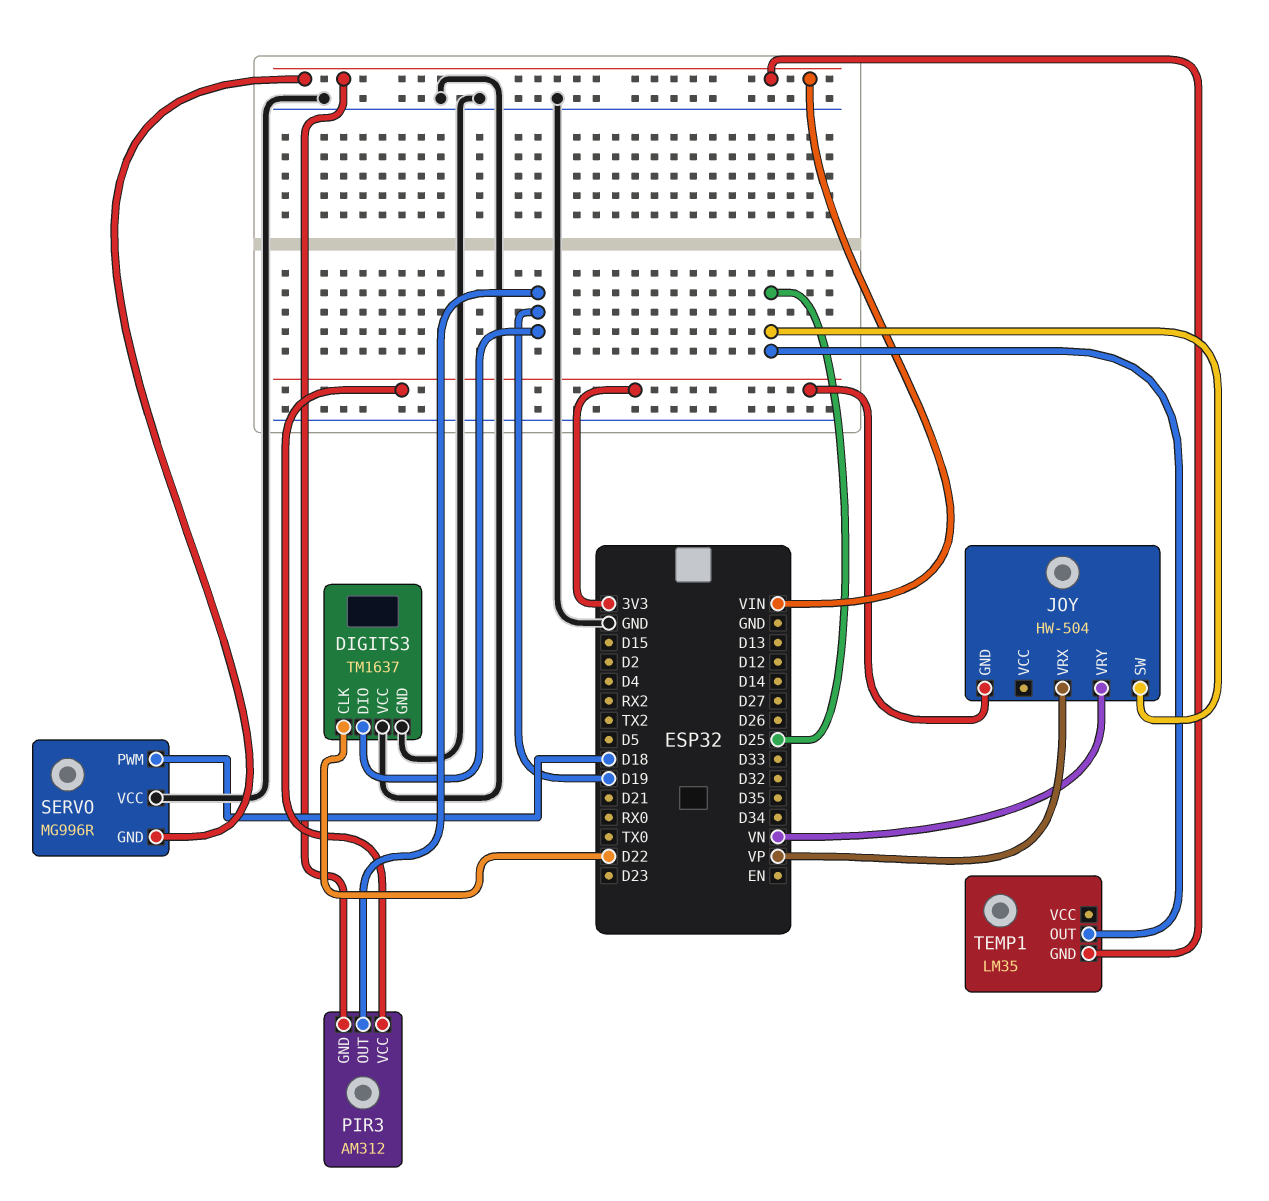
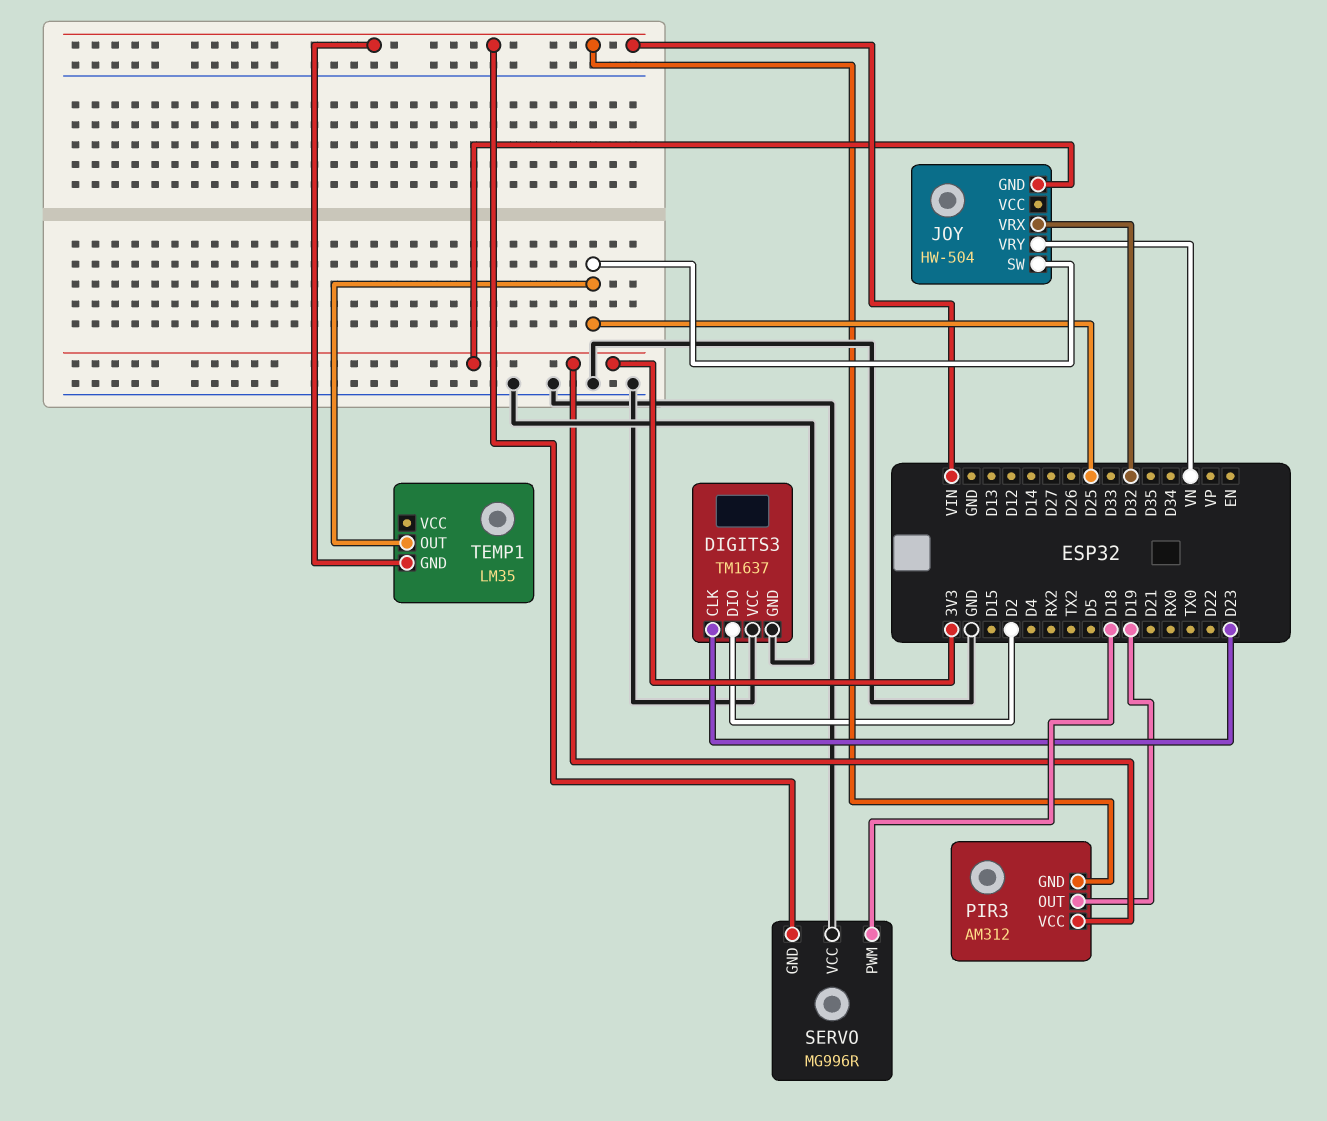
DIGITS3 pin CLK: D22 -> D23
DIGITS3 pin DIO: D19 -> D2
JOY pin VRX: VP -> D32

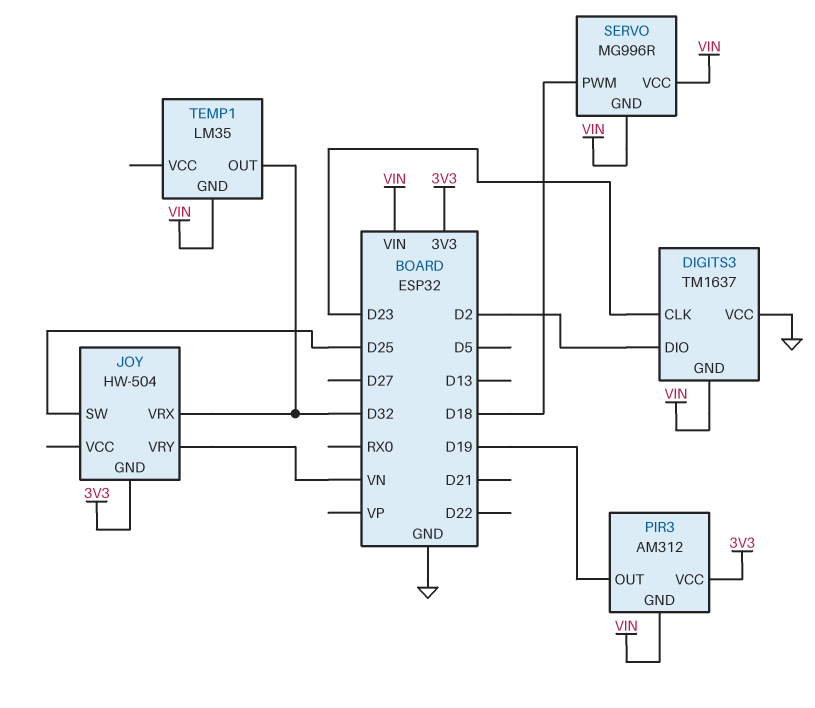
DIGITS3 pin GND: GND -> VIN
SERVO pin VCC: GND -> VIN
TEMP1 pin OUT: D25 -> D32

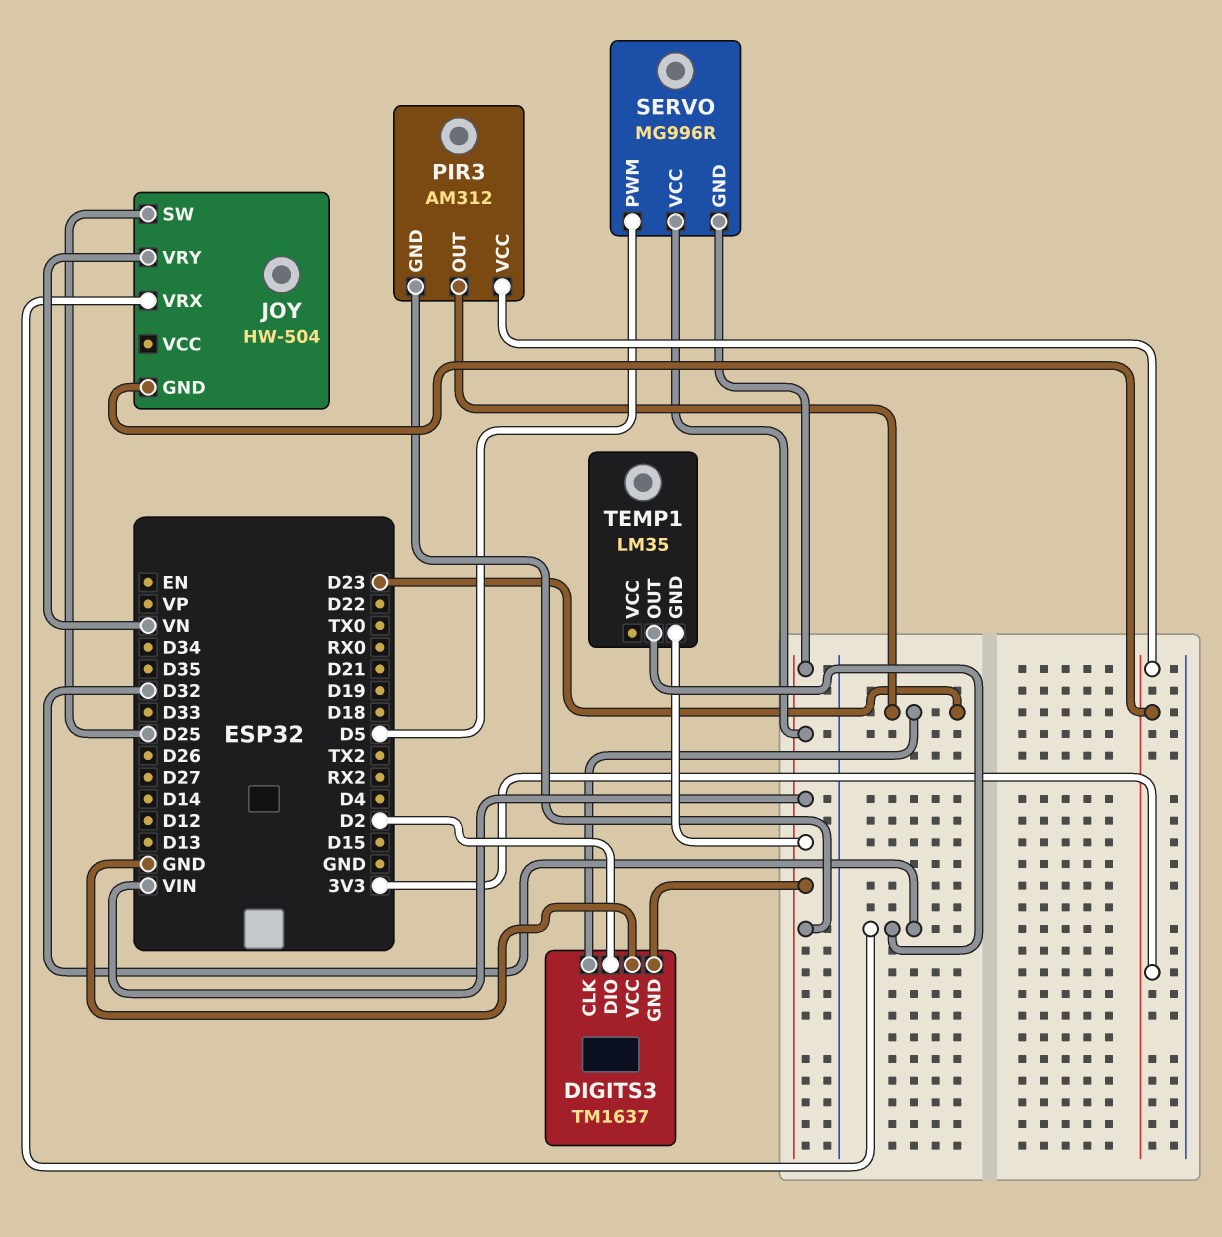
PIR3 pin OUT: D19 -> D23
SERVO pin PWM: D18 -> D5

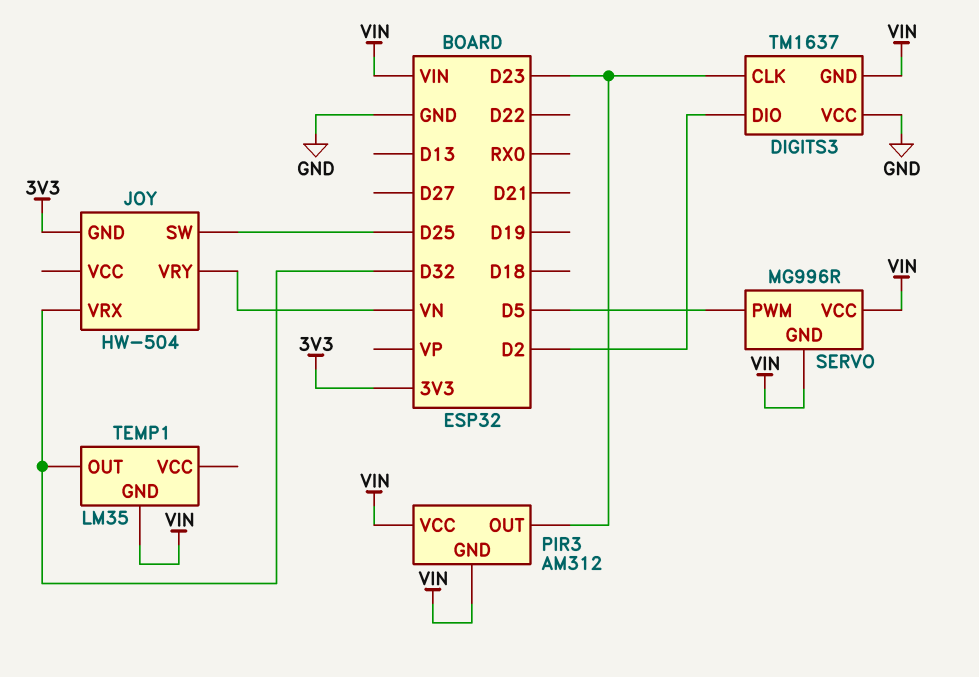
PIR3 pin VCC: 3V3 -> VIN

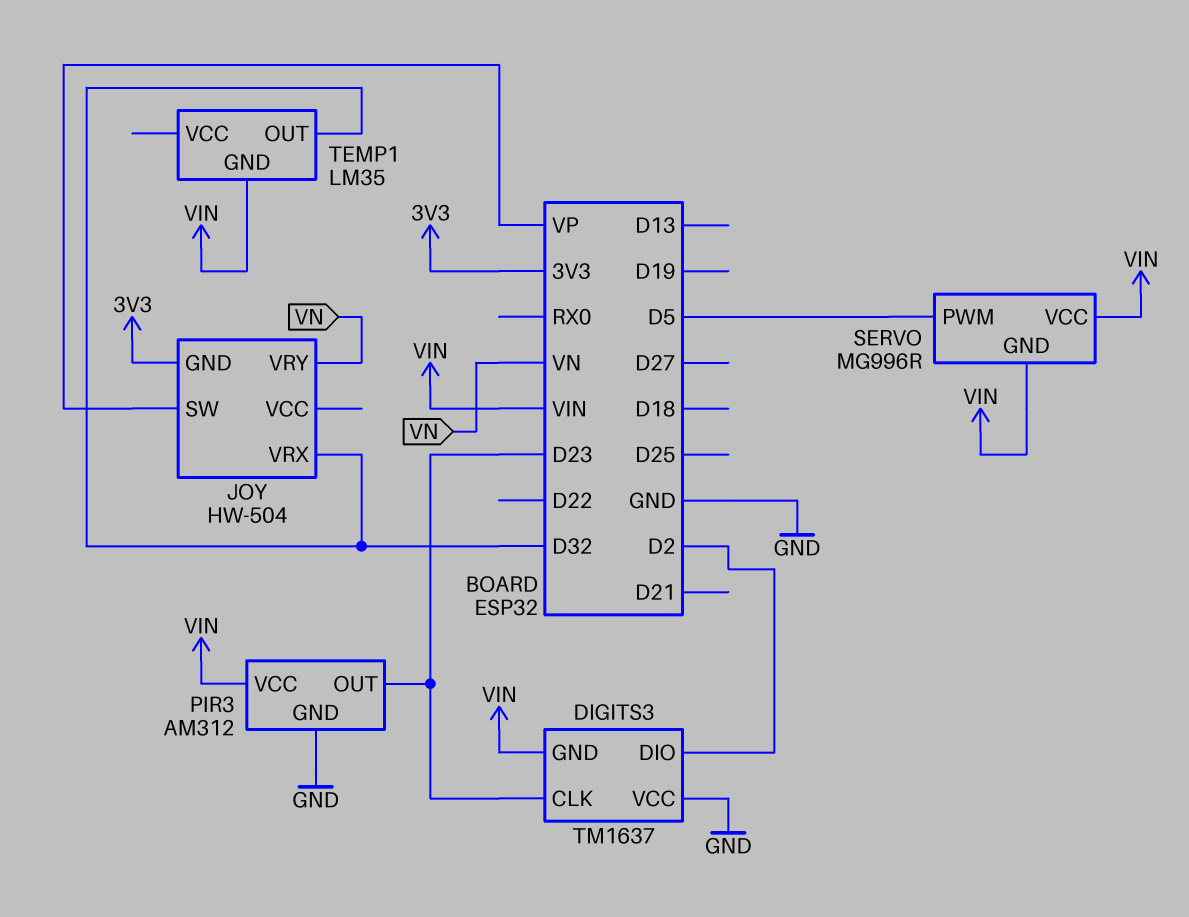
JOY pin SW: D25 -> VP
PIR3 pin GND: VIN -> GND

